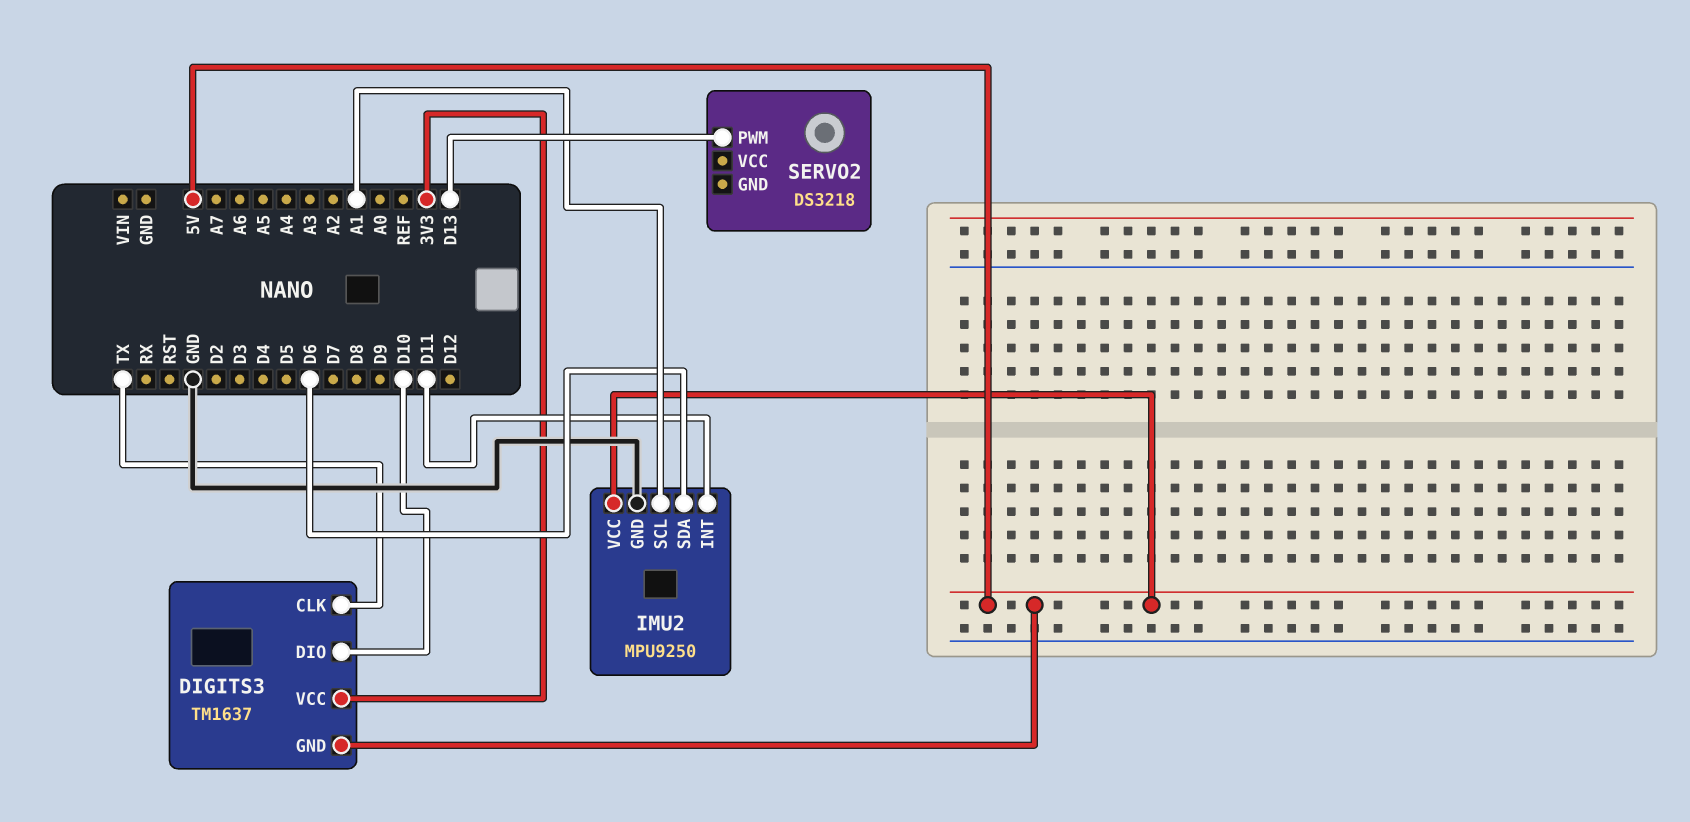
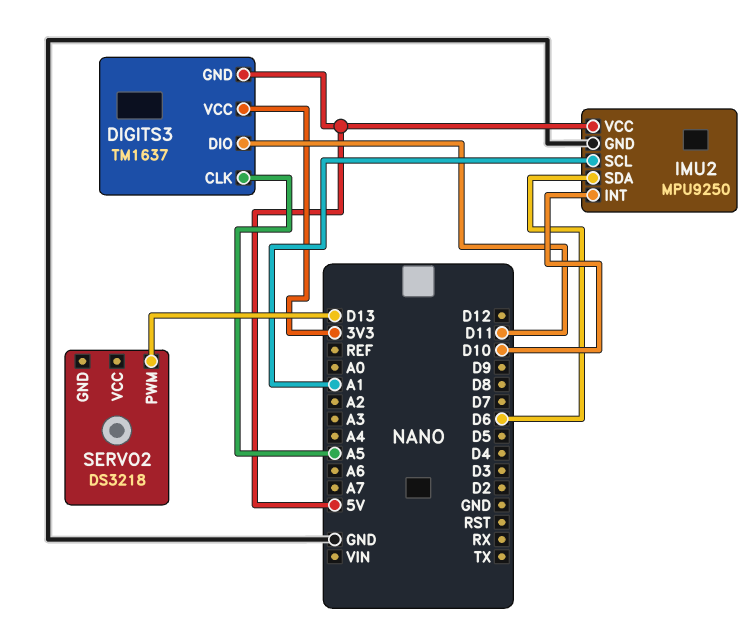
DIGITS3 pin CLK: TX -> A5
DIGITS3 pin DIO: D10 -> D11
IMU2 pin INT: D11 -> D10

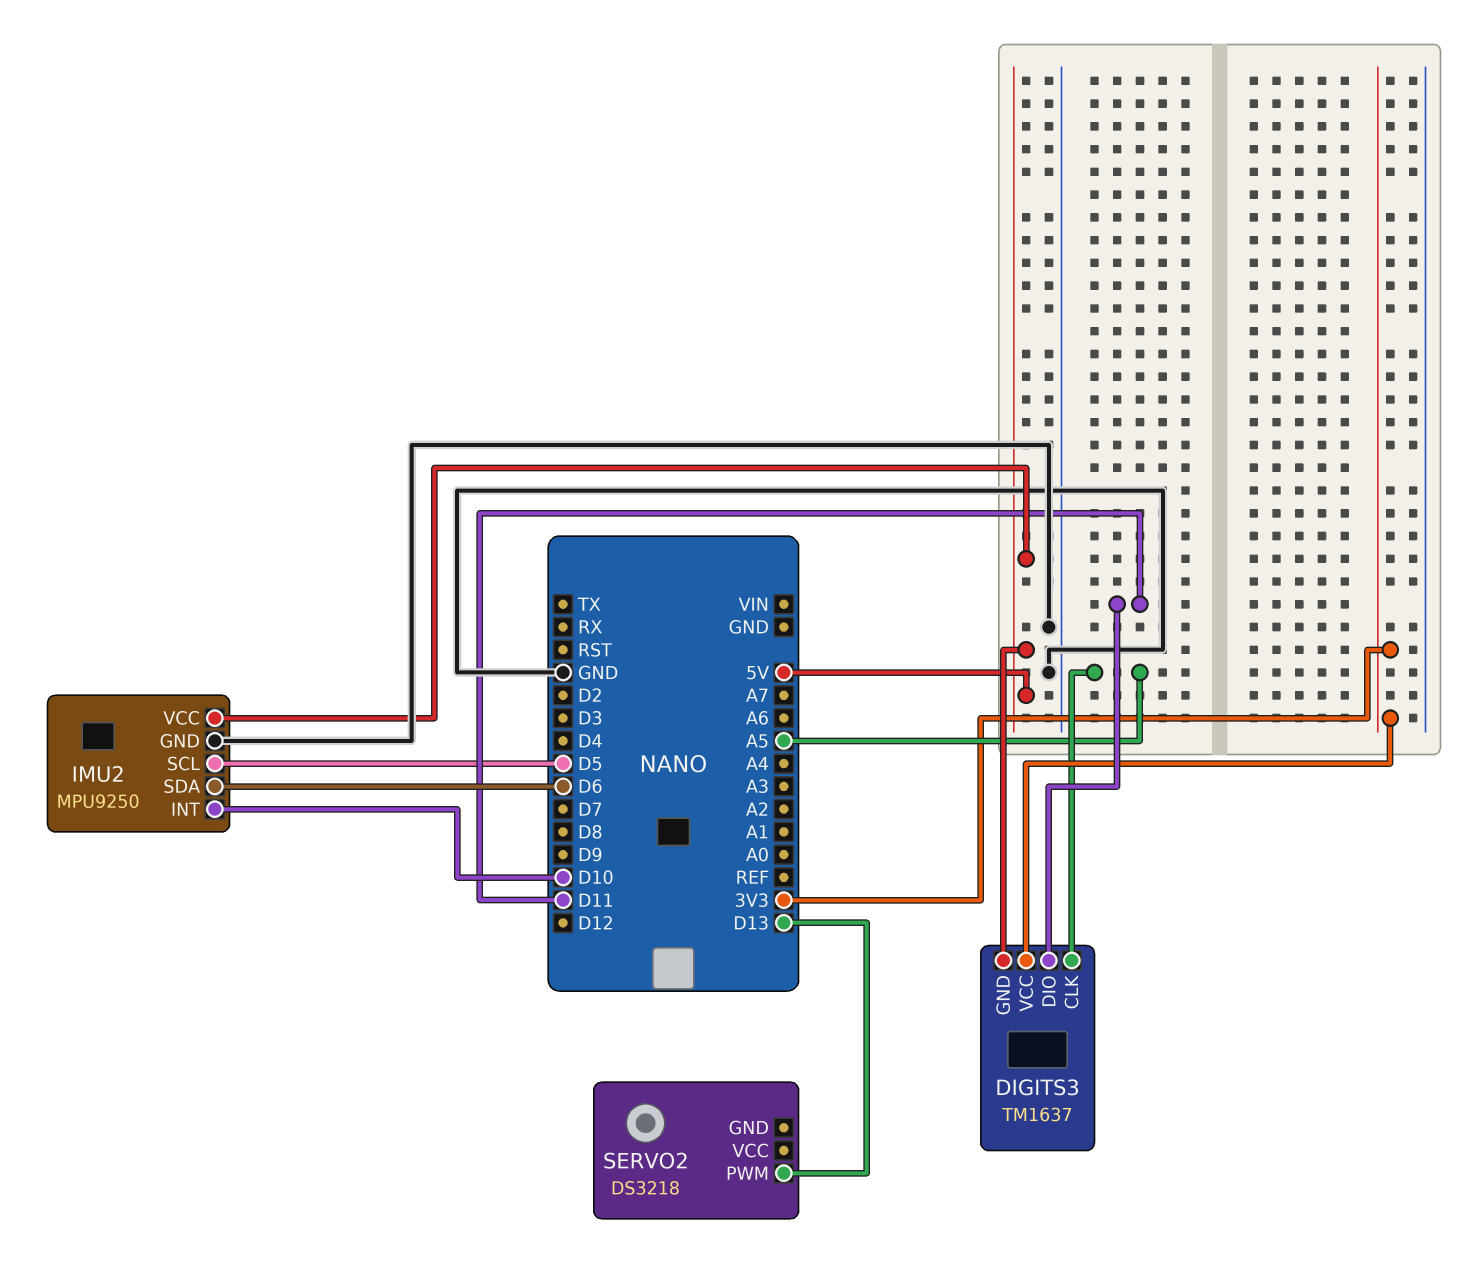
IMU2 pin SCL: A1 -> D5

